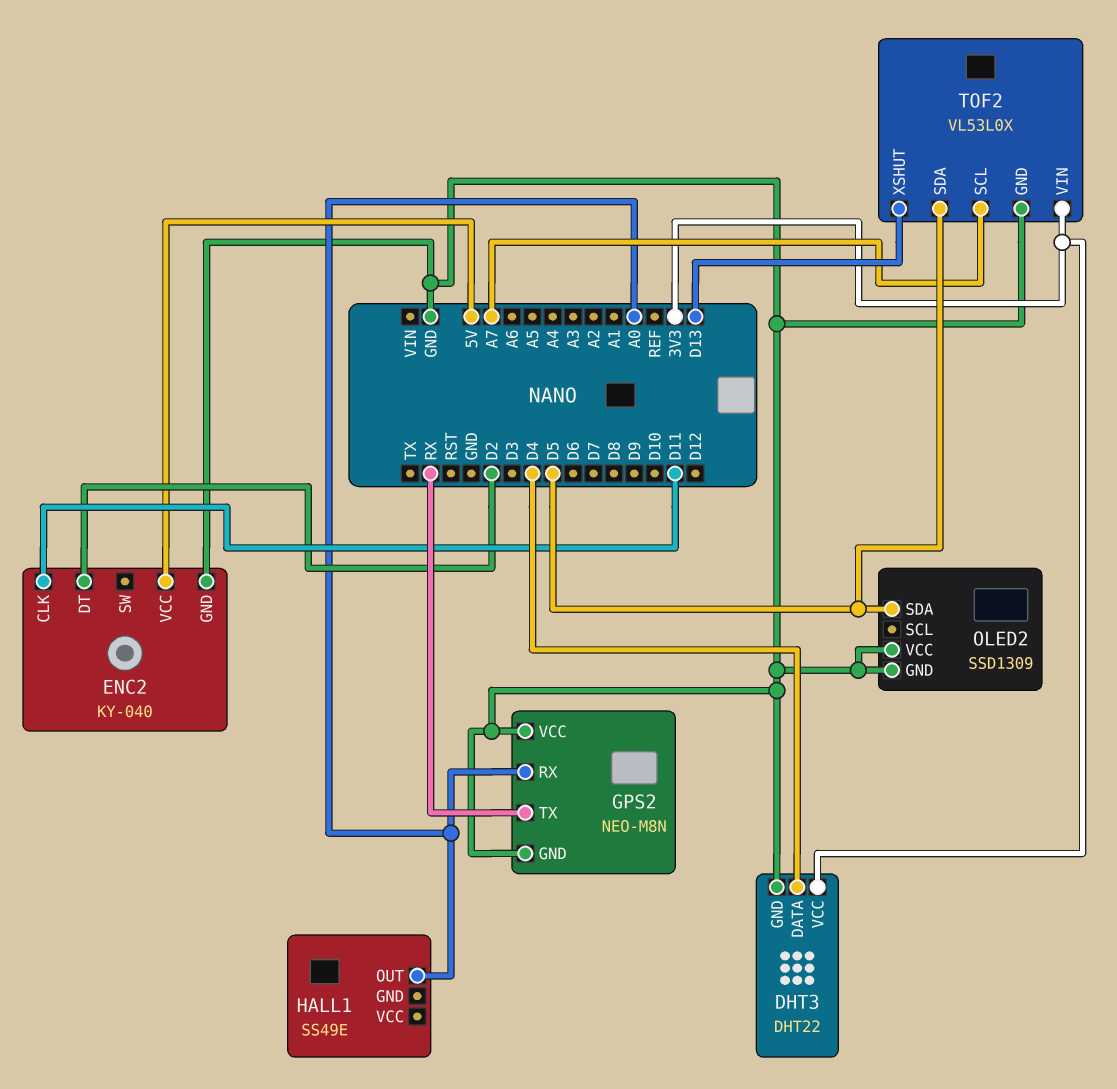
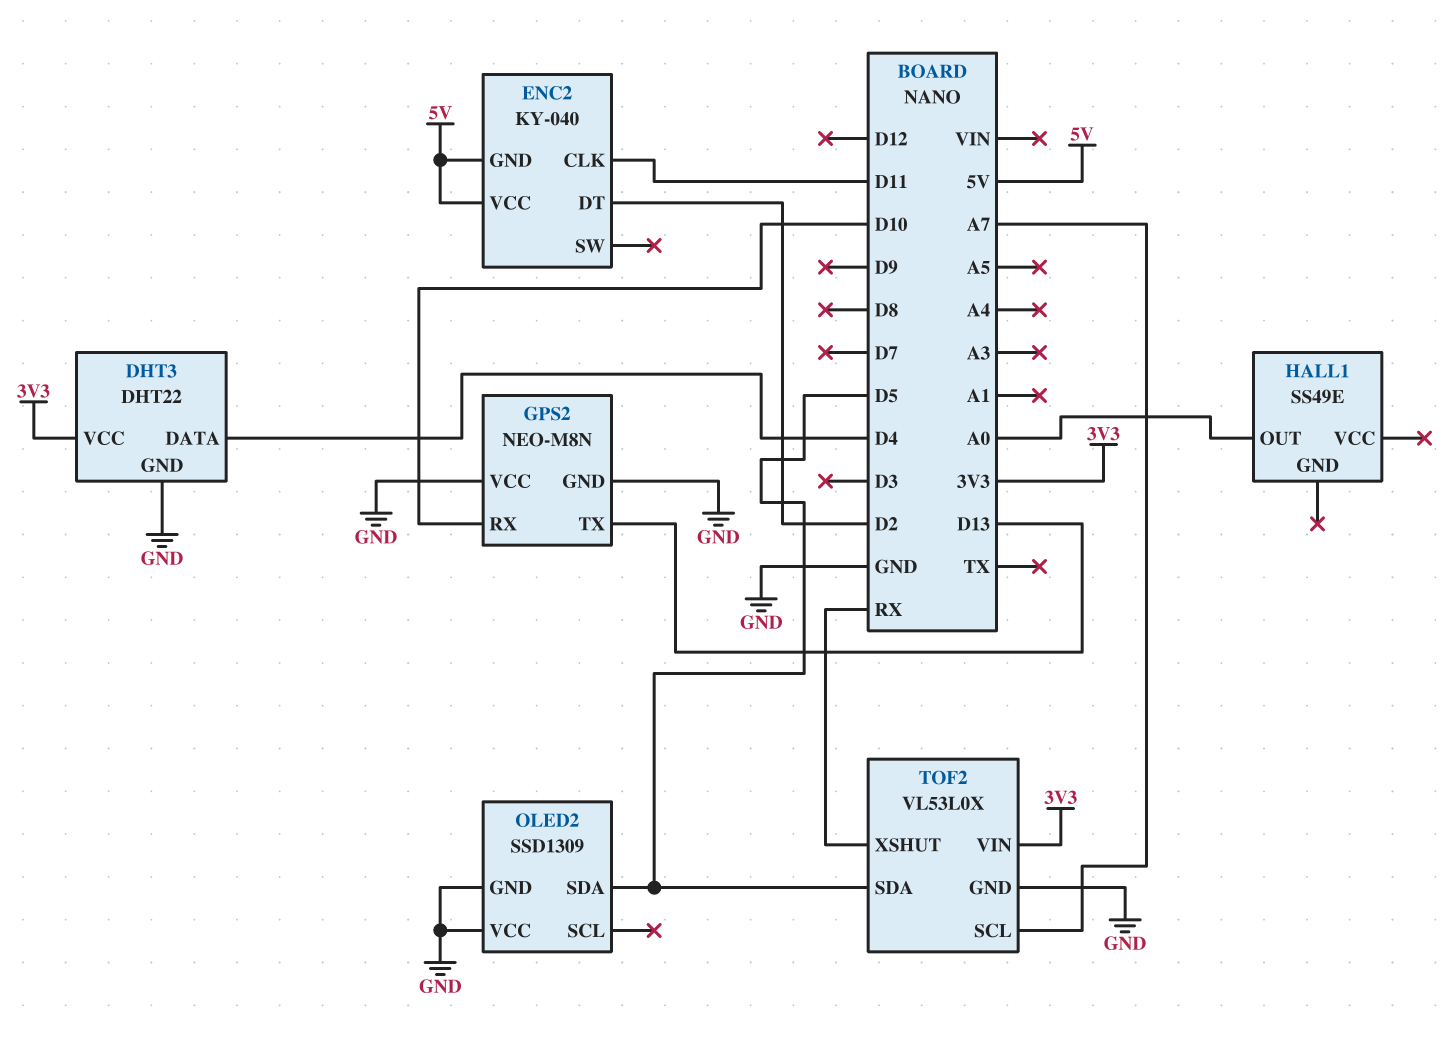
ENC2 pin GND: GND -> 5V
GPS2 pin RX: A0 -> D10
GPS2 pin TX: RX -> D13
TOF2 pin XSHUT: D13 -> RX

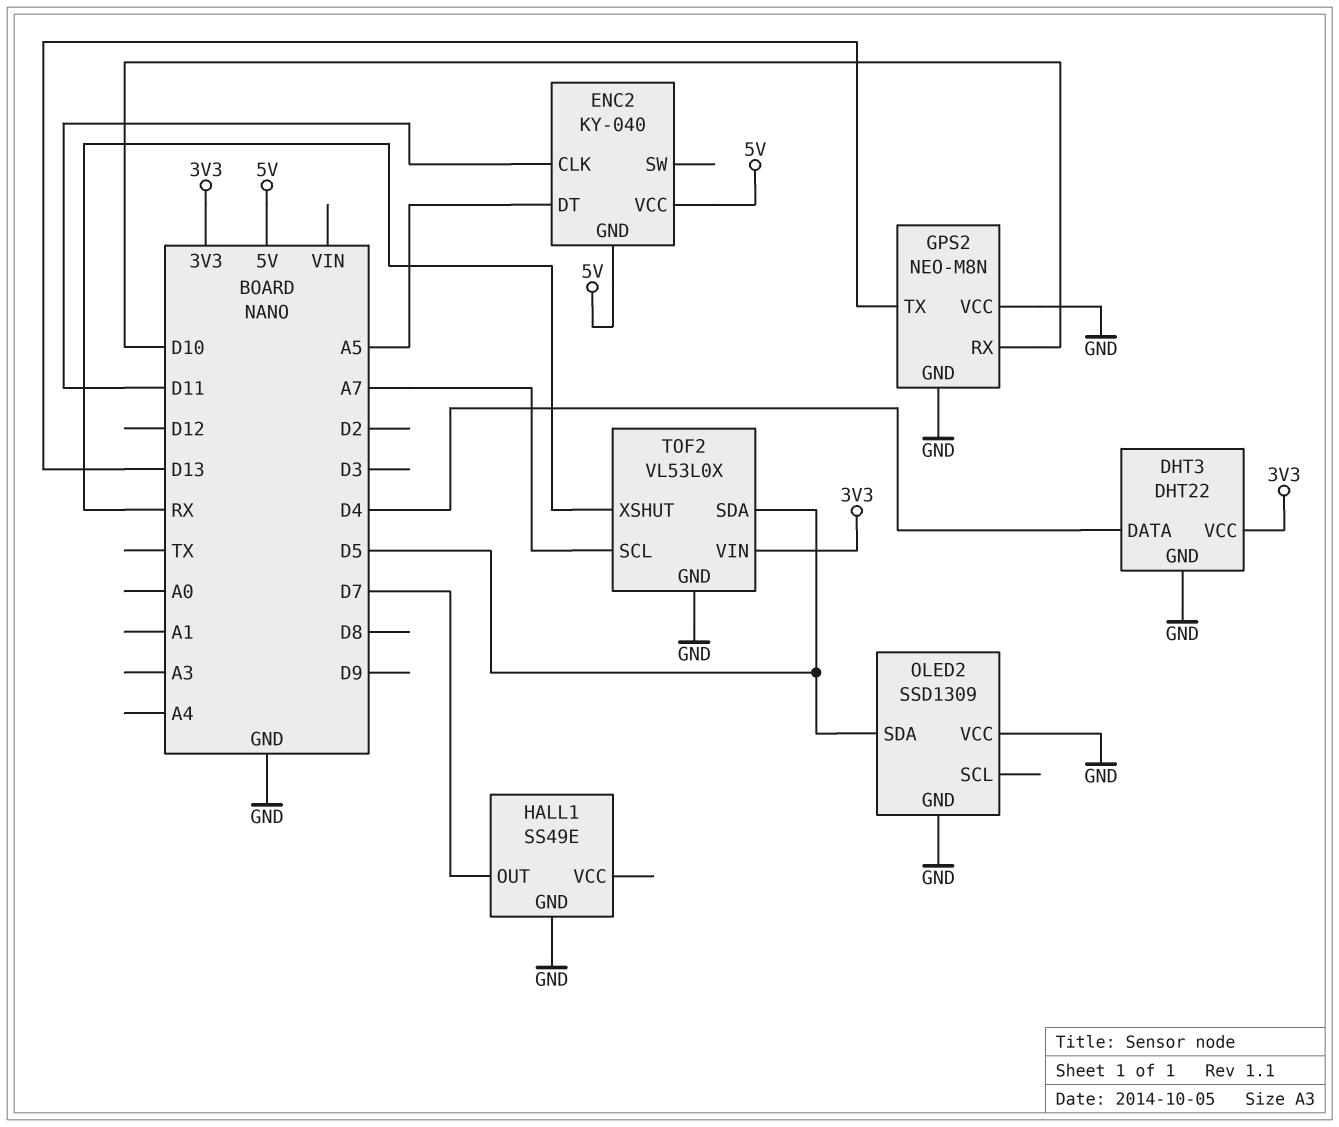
ENC2 pin DT: D2 -> A5
HALL1 pin GND: none -> GND
HALL1 pin OUT: A0 -> D7

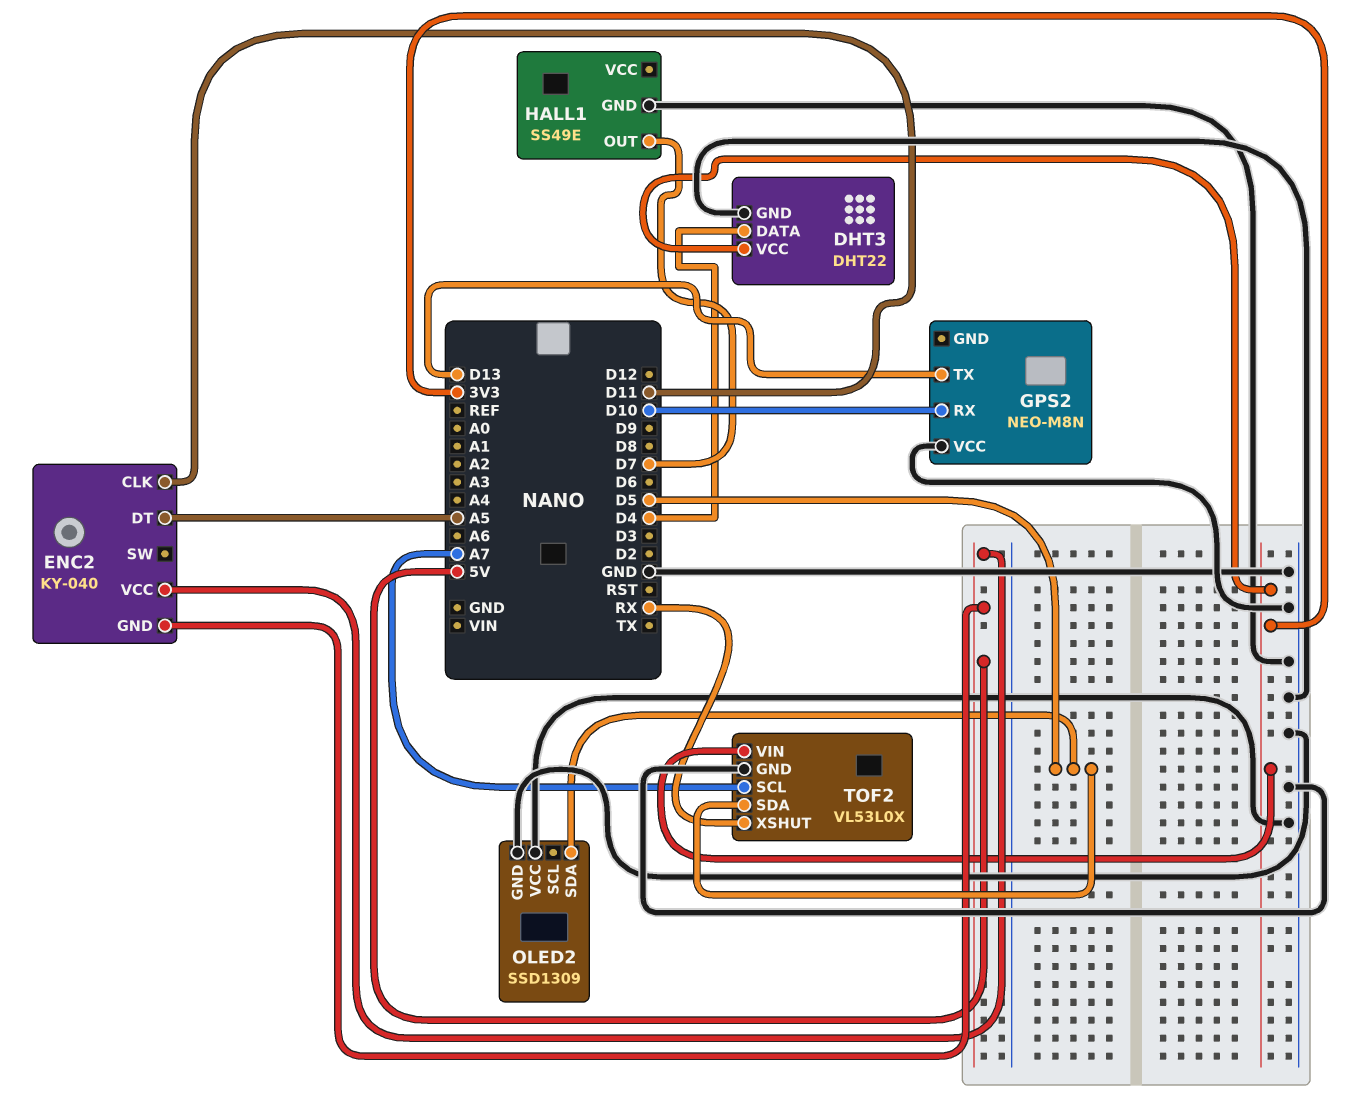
GPS2 pin GND: GND -> none

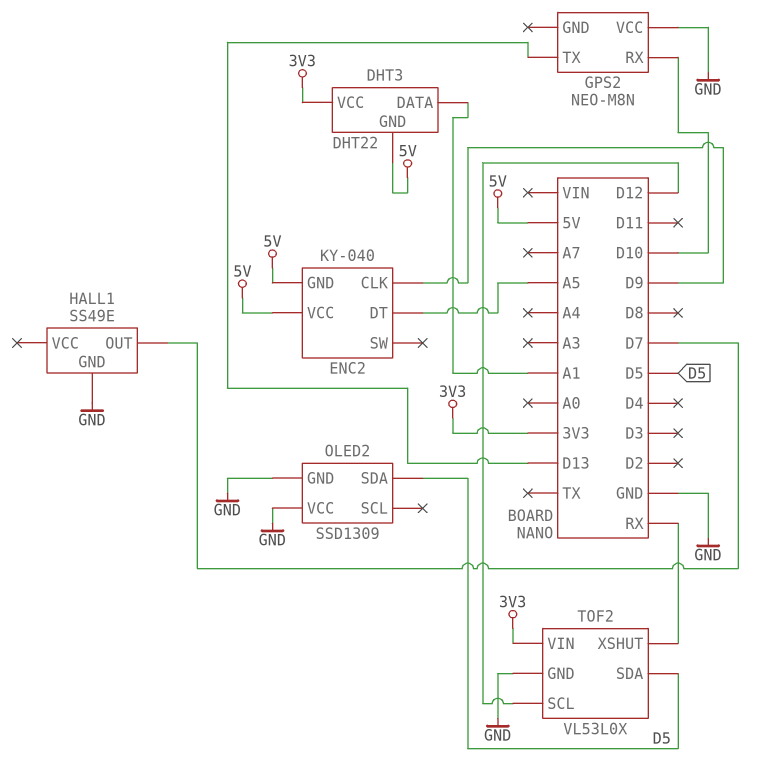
DHT3 pin DATA: D4 -> A1
DHT3 pin GND: GND -> 5V
ENC2 pin CLK: D11 -> D9
TOF2 pin SCL: A7 -> D12

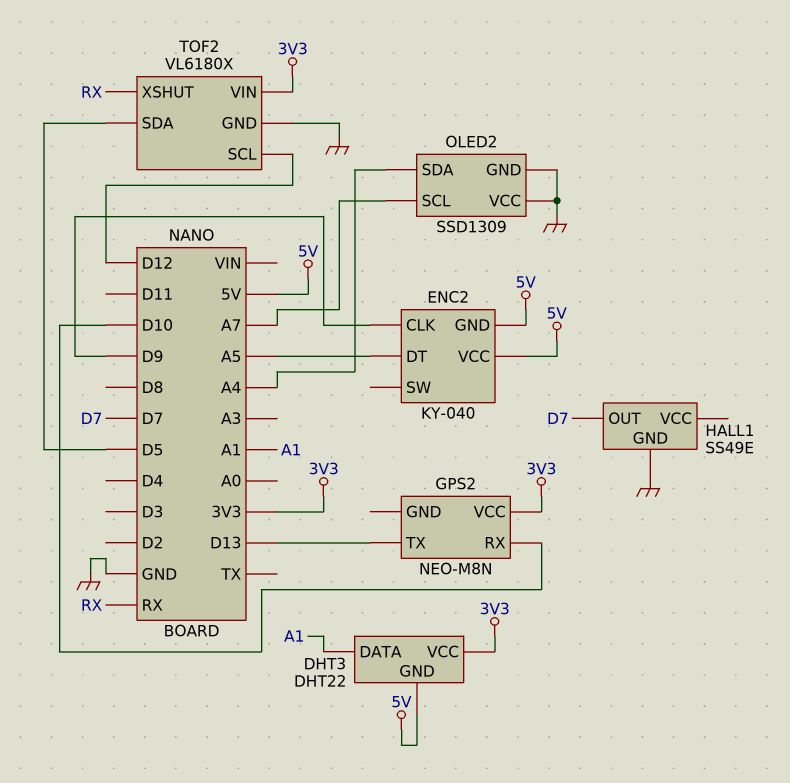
GPS2 pin VCC: GND -> 3V3
OLED2 pin SCL: none -> A7
OLED2 pin SDA: D5 -> A4
TOF2: VL53L0X -> VL6180X

